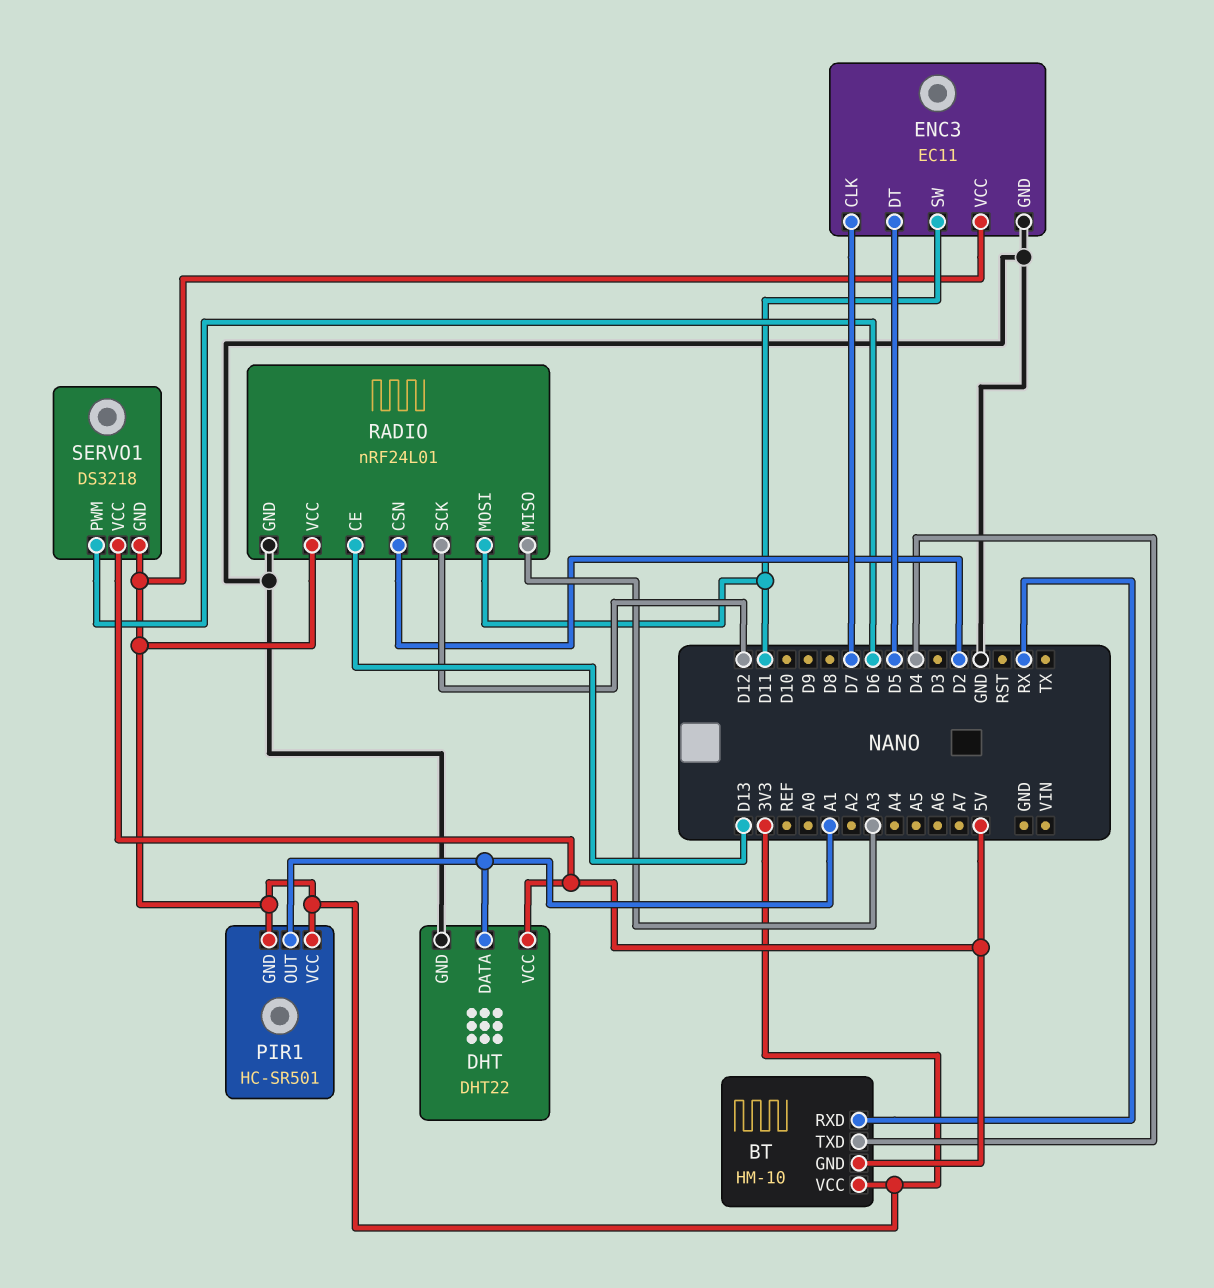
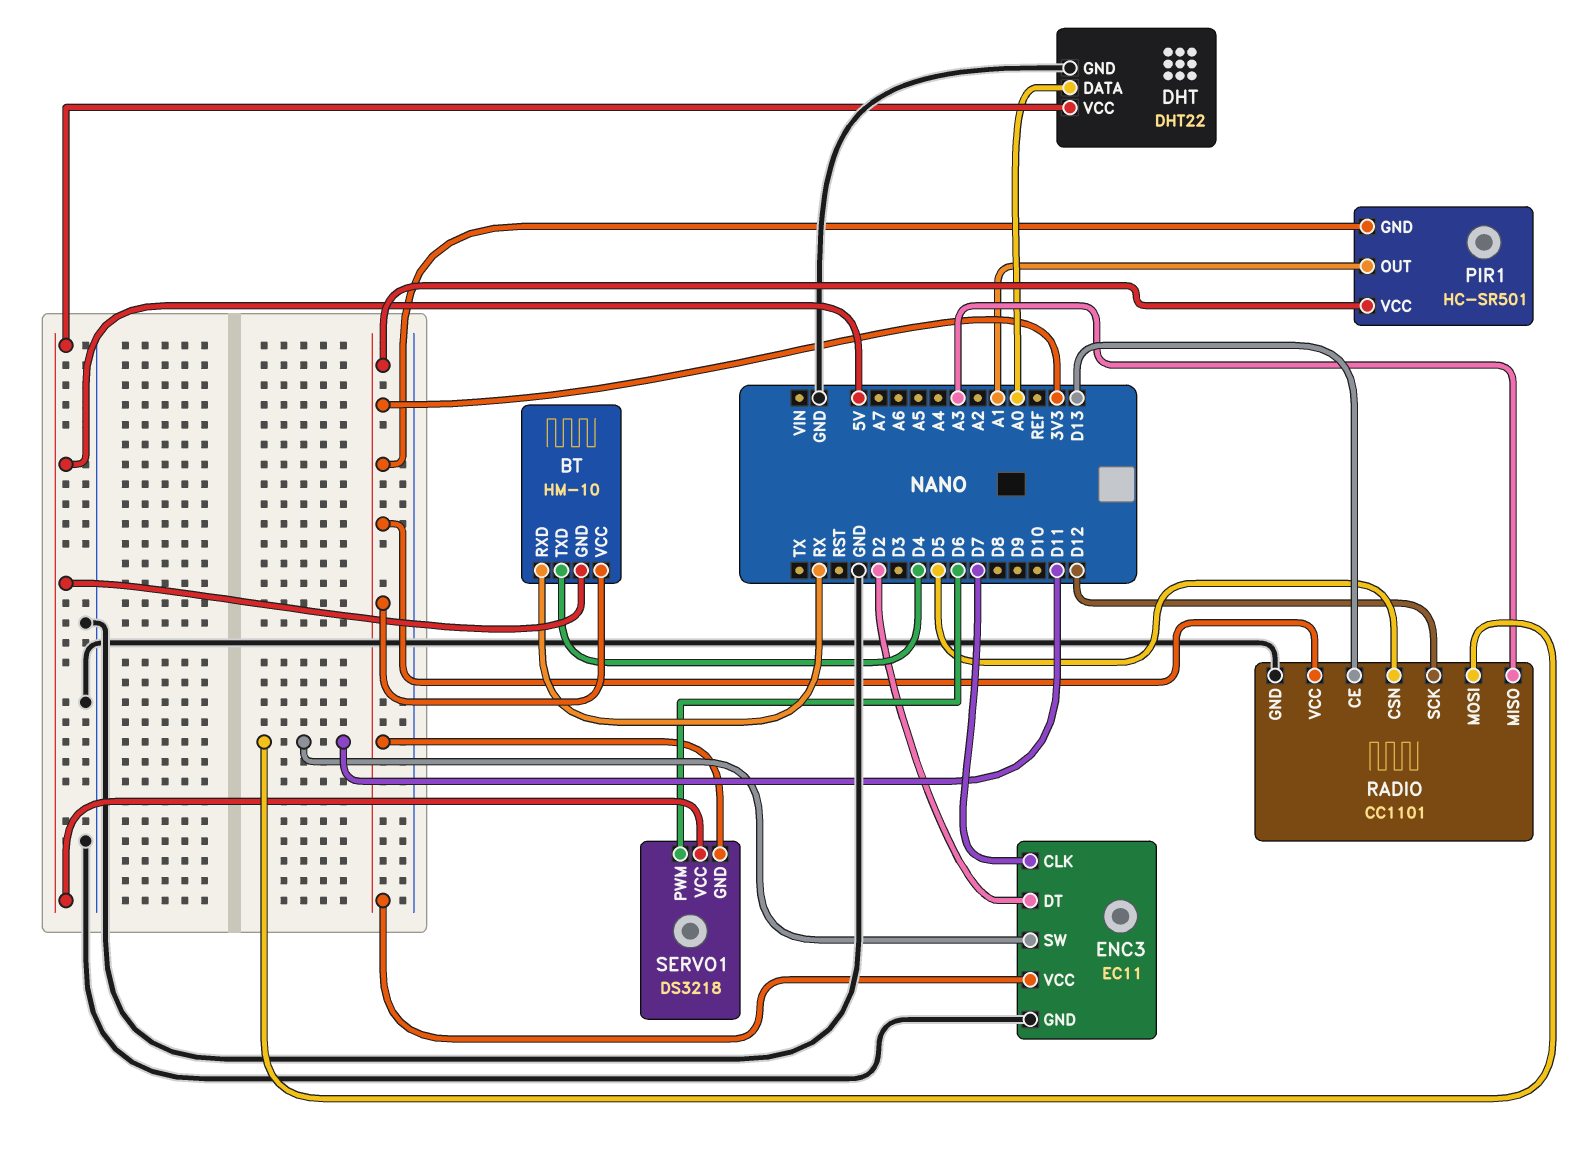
DHT pin DATA: A1 -> A0
ENC3 pin DT: D5 -> D2
RADIO: nRF24L01 -> CC1101
RADIO pin CSN: D2 -> D5

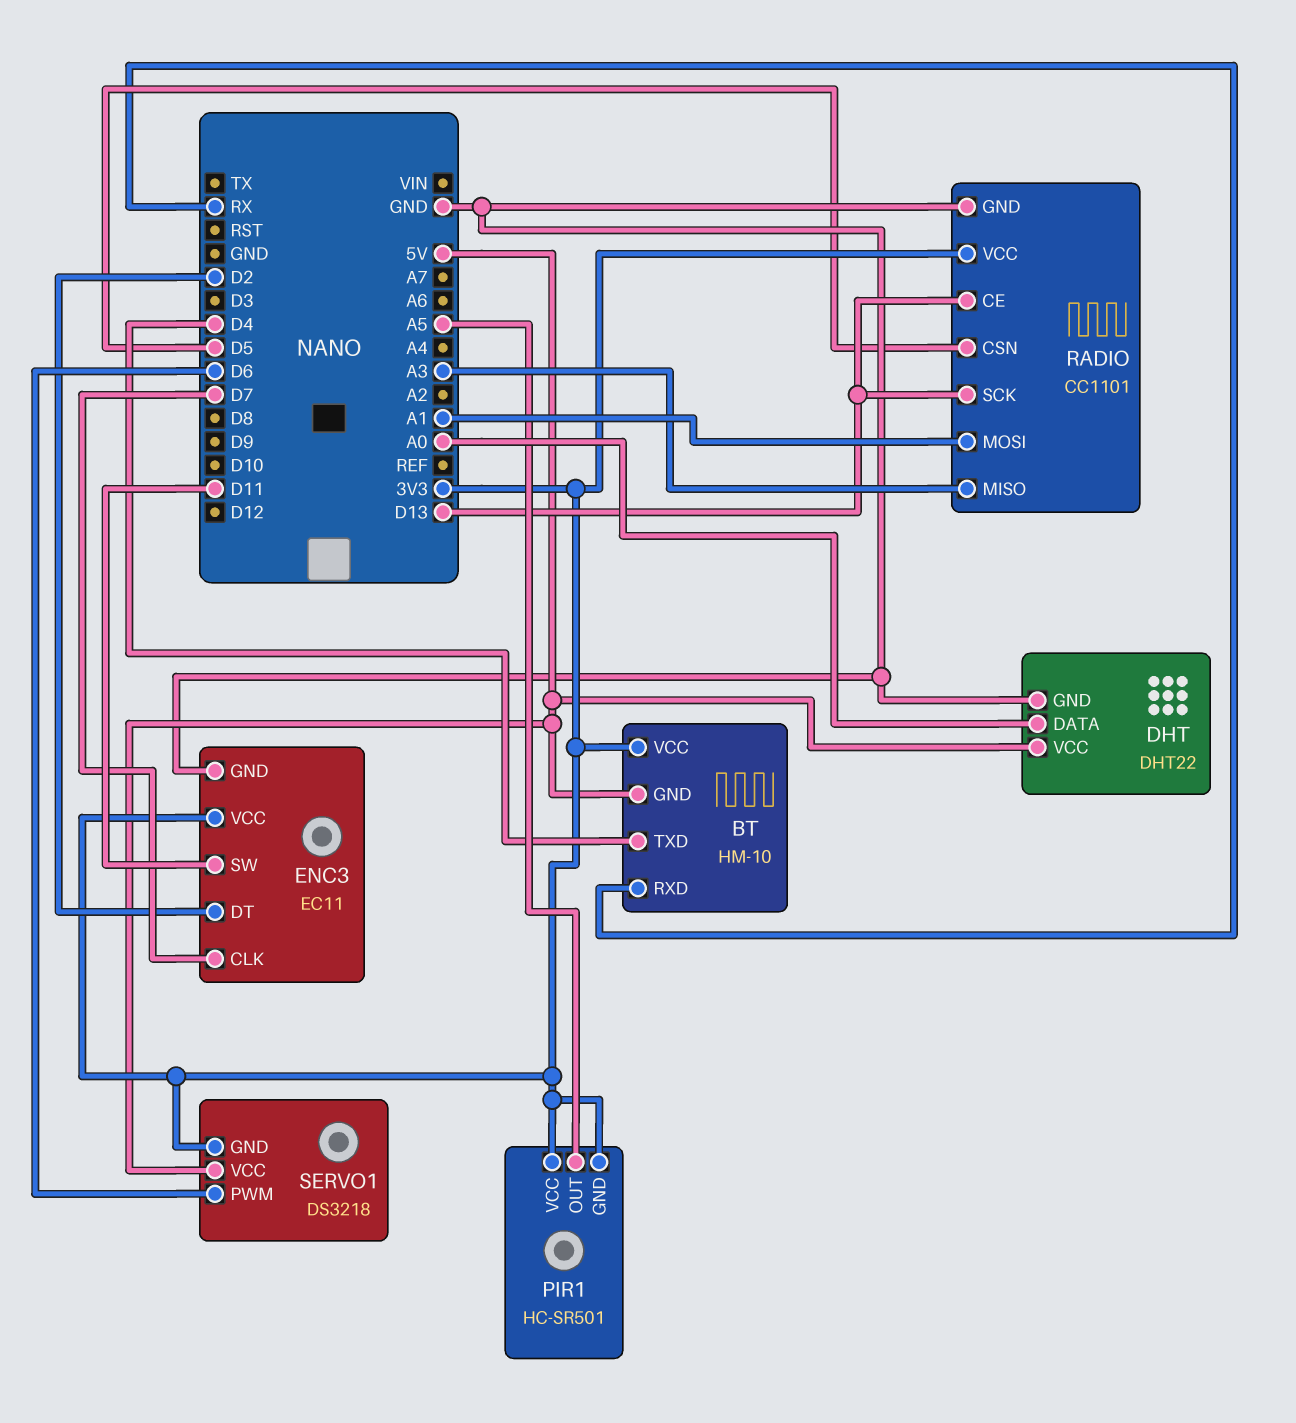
PIR1 pin OUT: A1 -> A5
RADIO pin MOSI: D11 -> A1
RADIO pin SCK: D12 -> D13

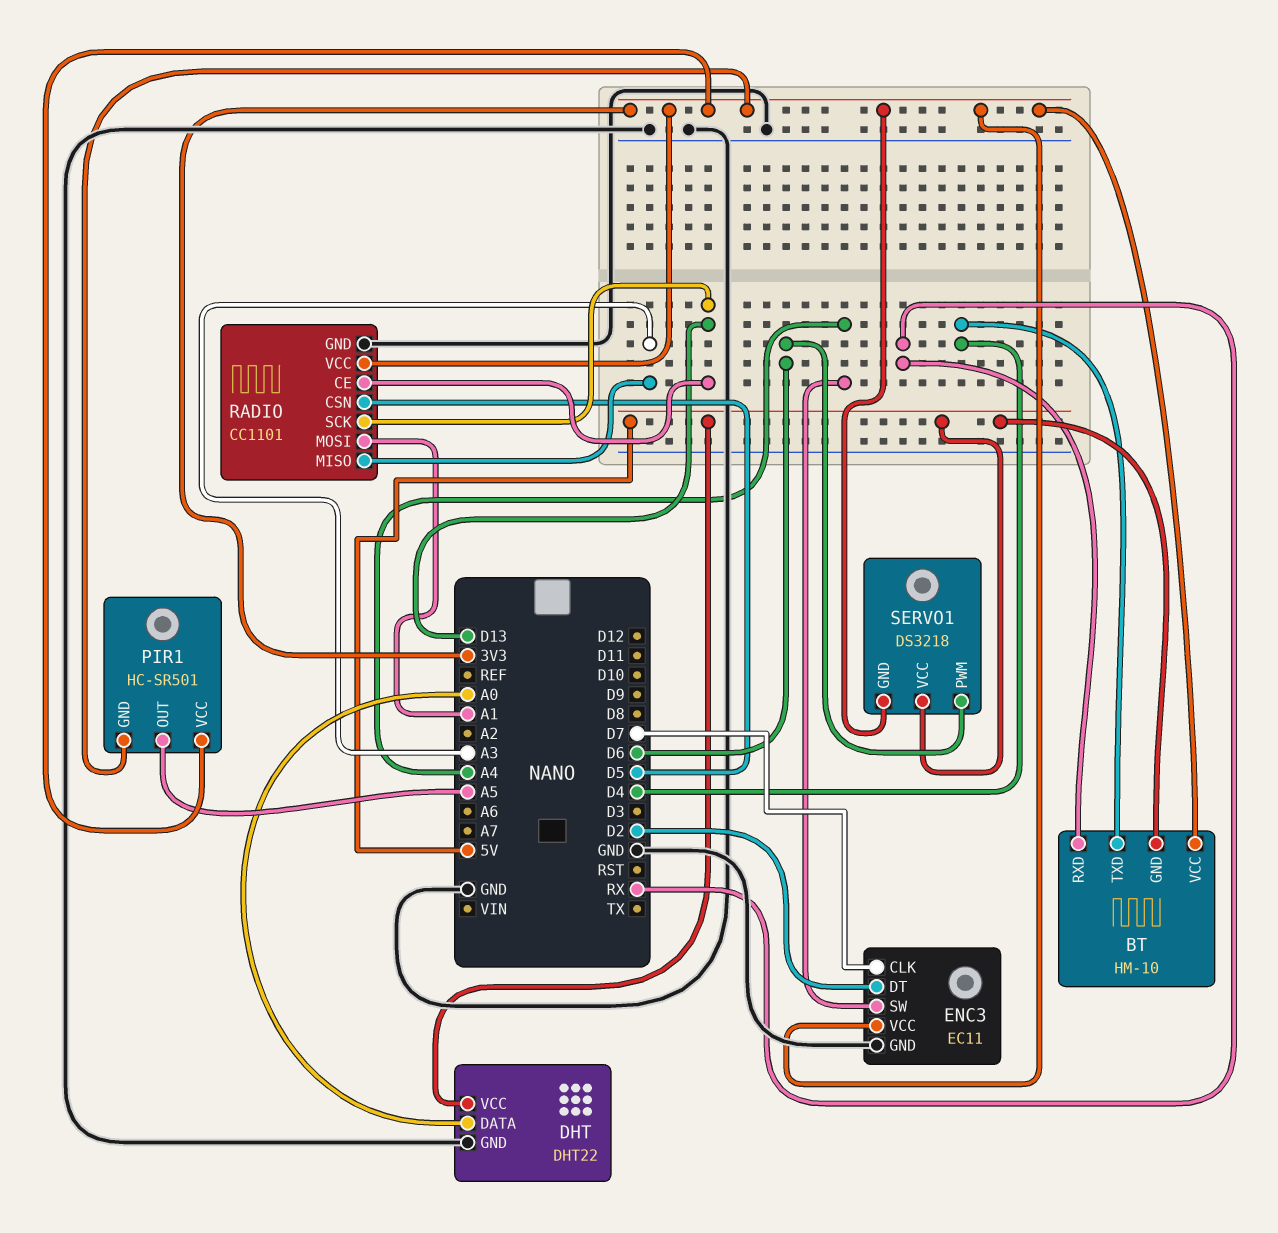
ENC3 pin SW: D11 -> A4

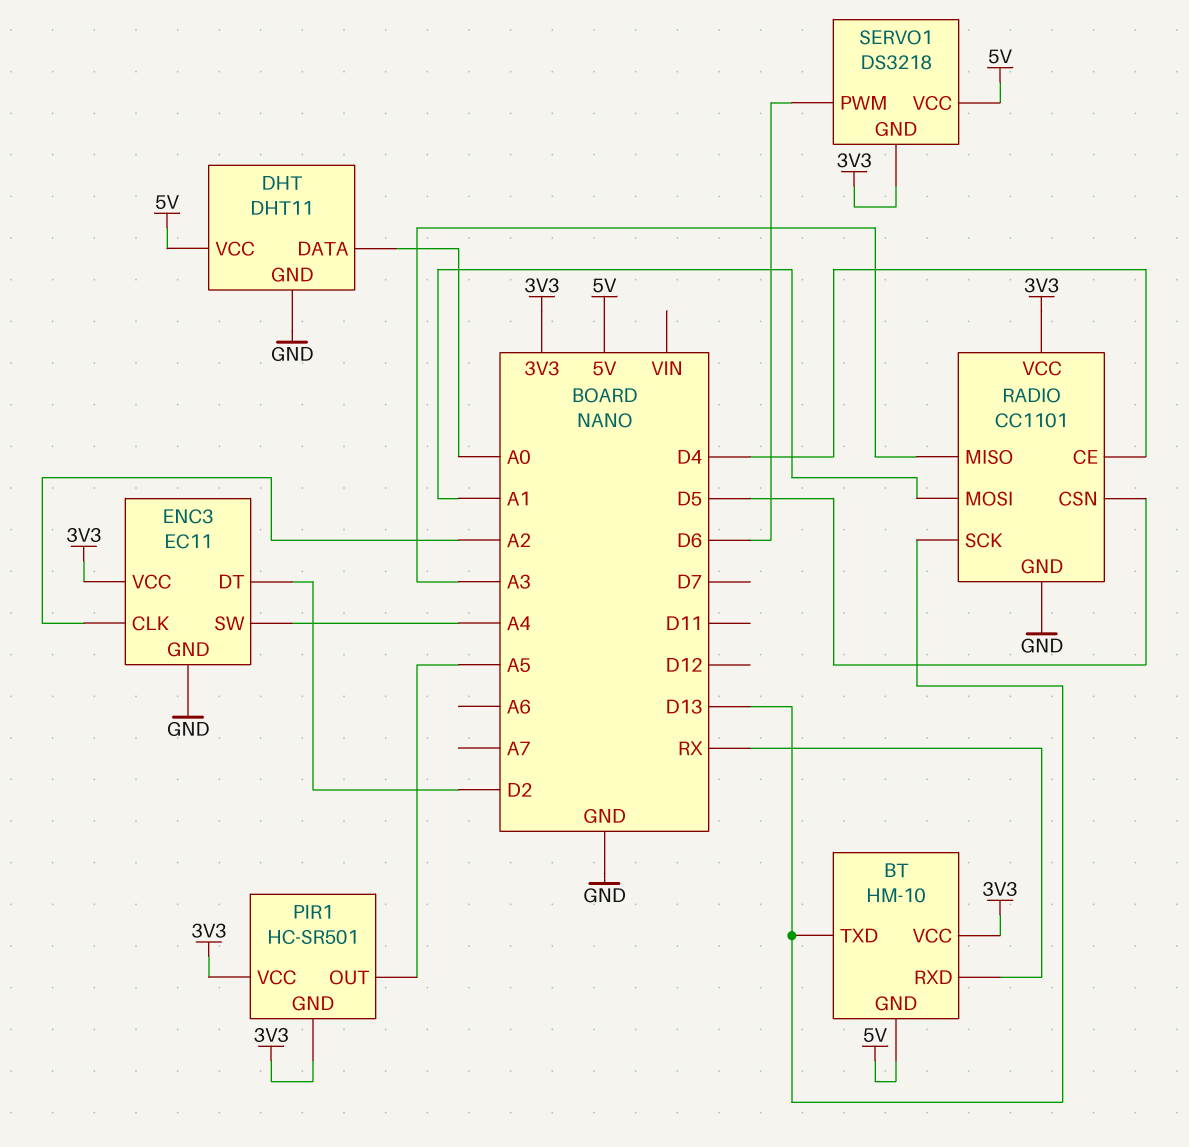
BT pin TXD: D4 -> D13
DHT: DHT22 -> DHT11
ENC3 pin CLK: D7 -> A2
RADIO pin CE: D13 -> D4

